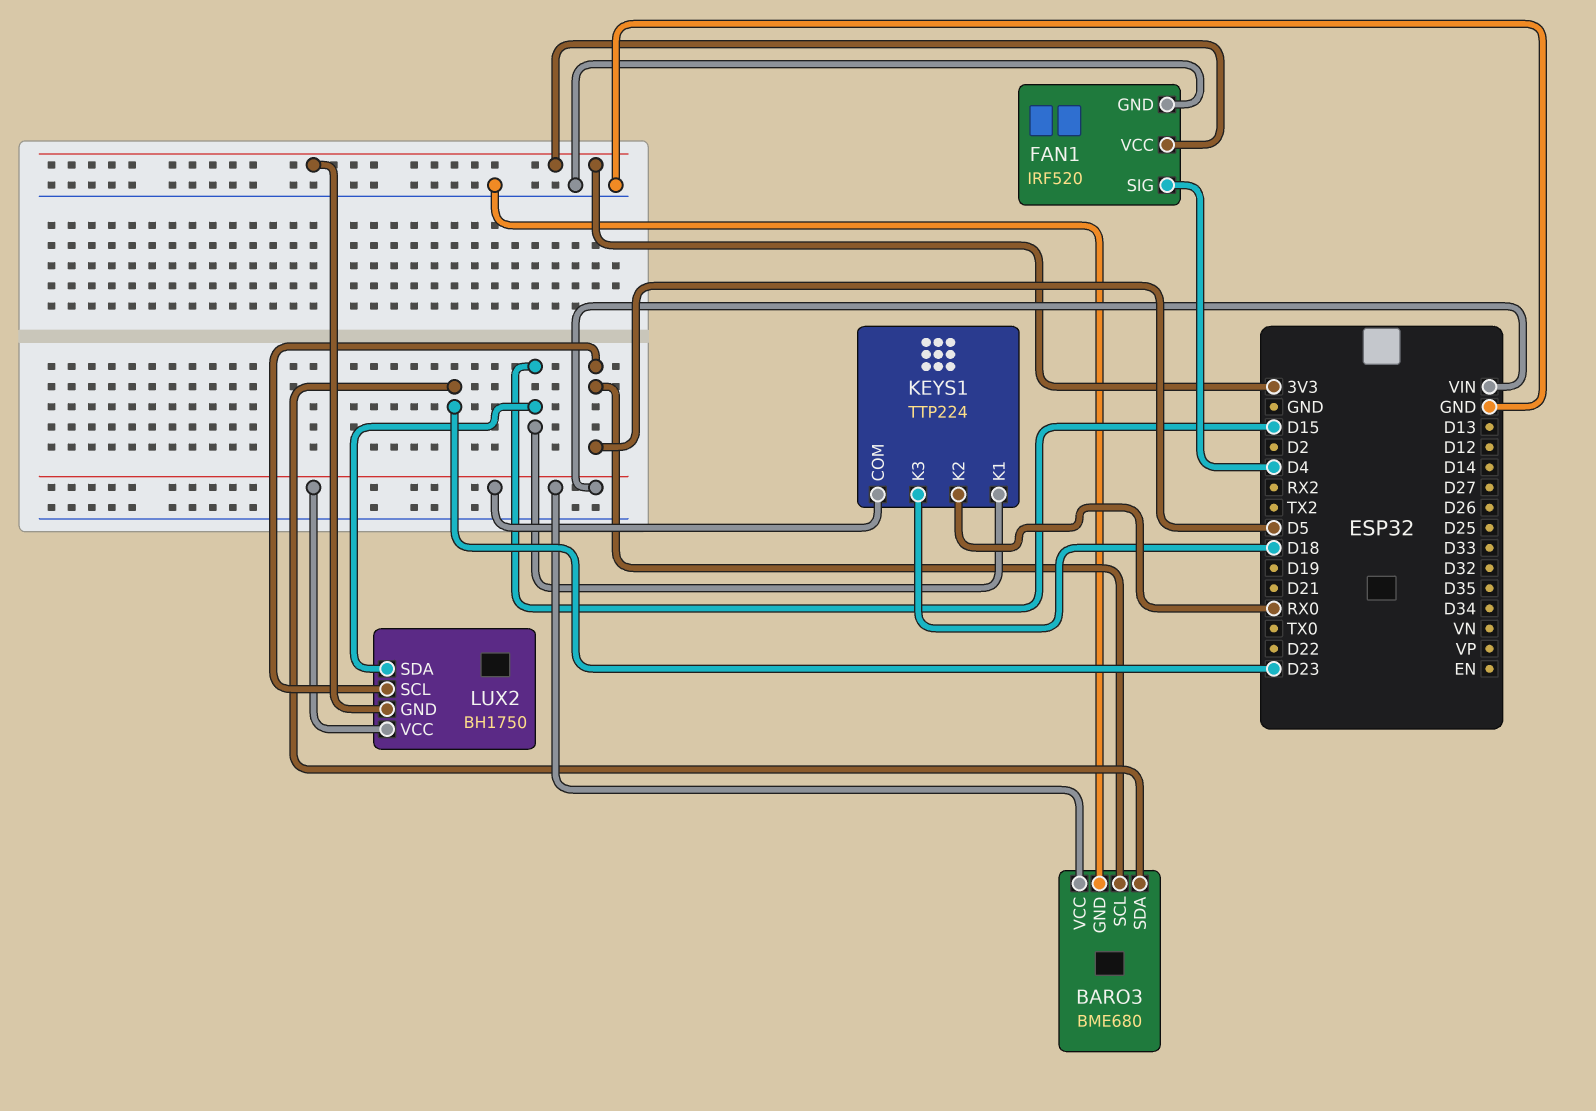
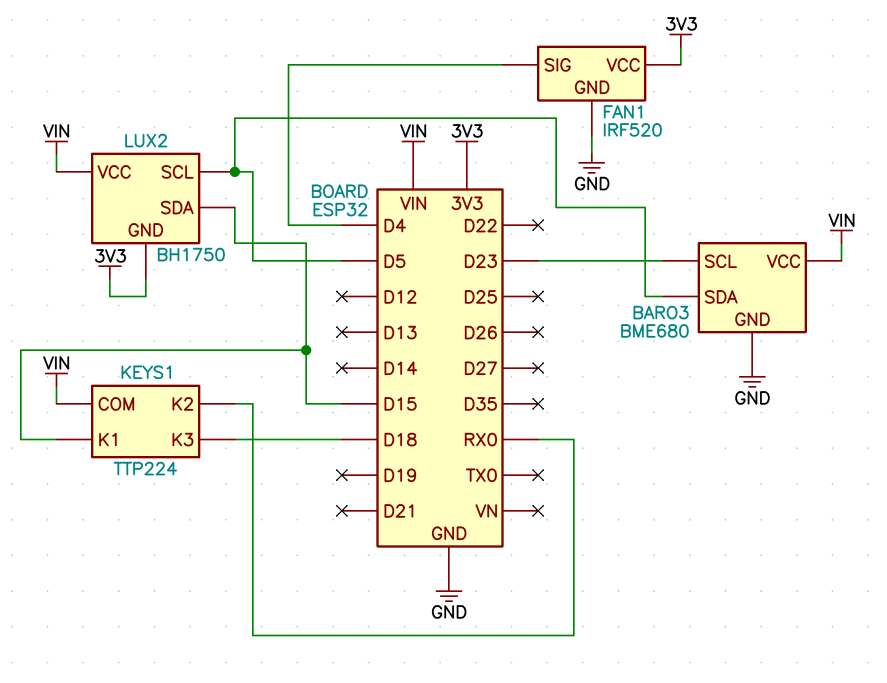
BARO3 pin SCL: D5 -> D23
BARO3 pin SDA: D23 -> D5

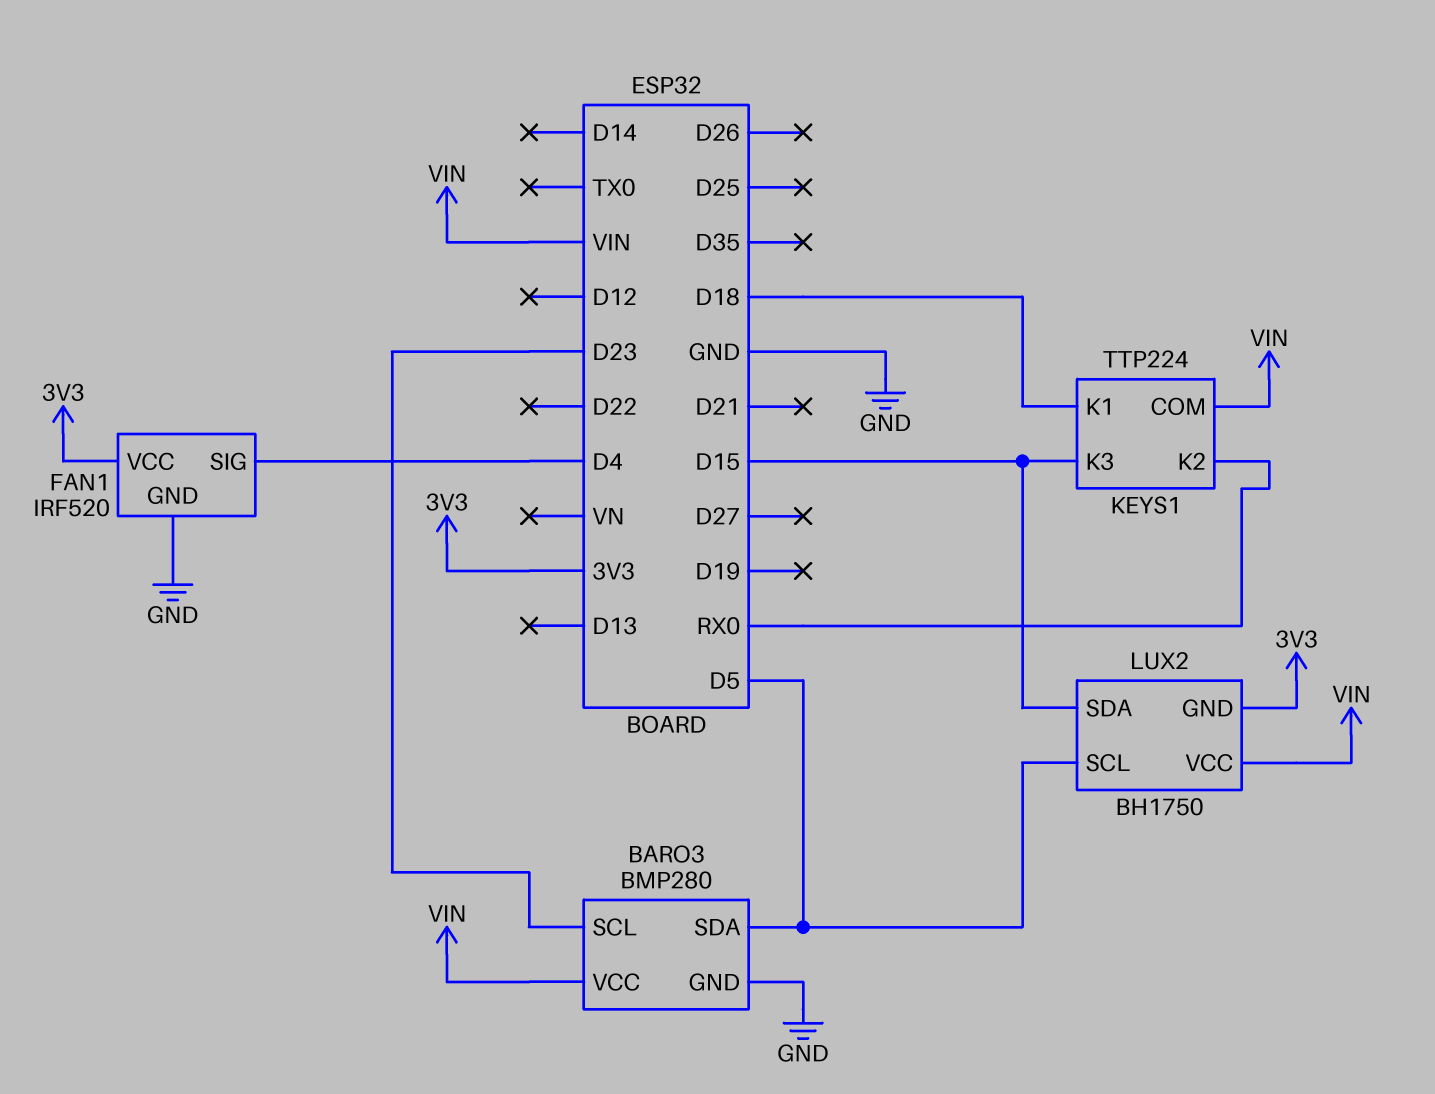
BARO3: BME680 -> BMP280
KEYS1 pin K1: D15 -> D18
KEYS1 pin K3: D18 -> D15

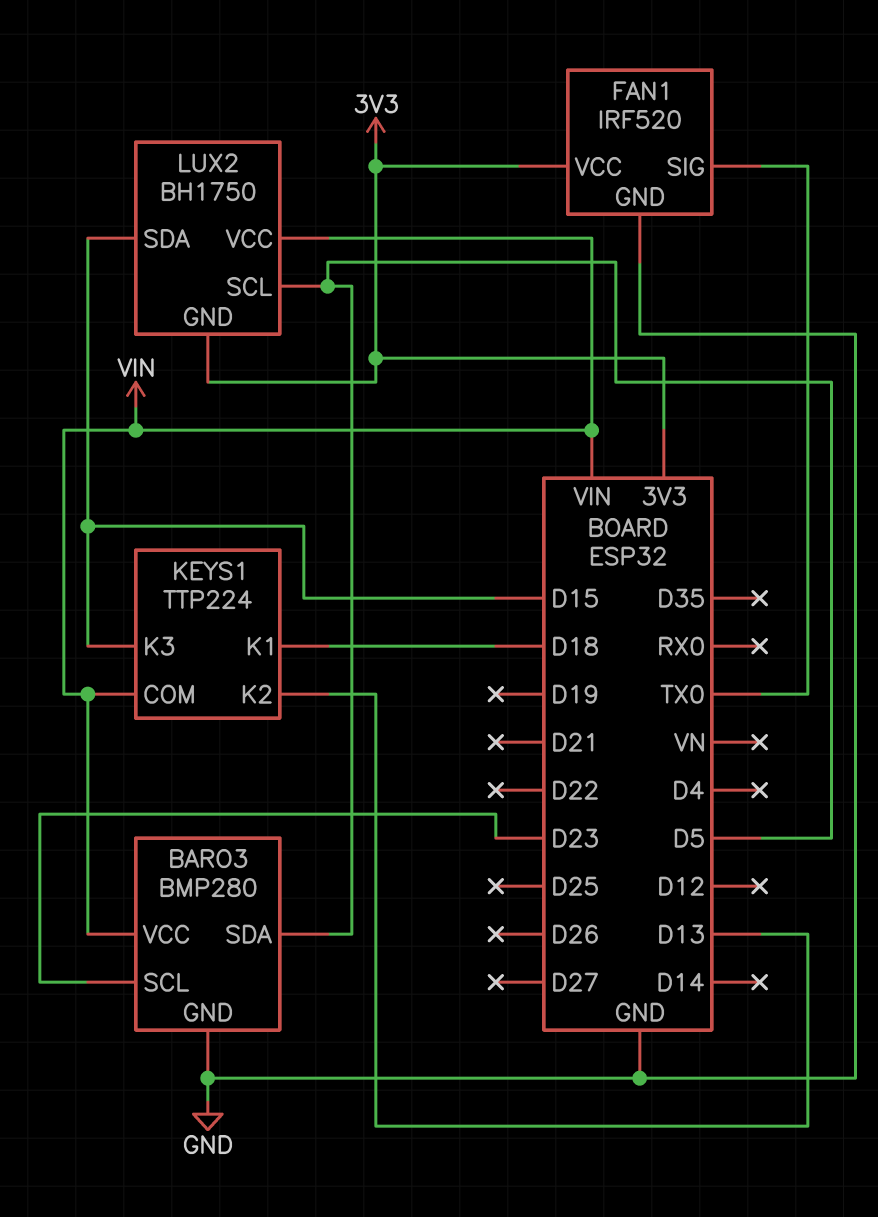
FAN1 pin SIG: D4 -> TX0
KEYS1 pin K2: RX0 -> D13

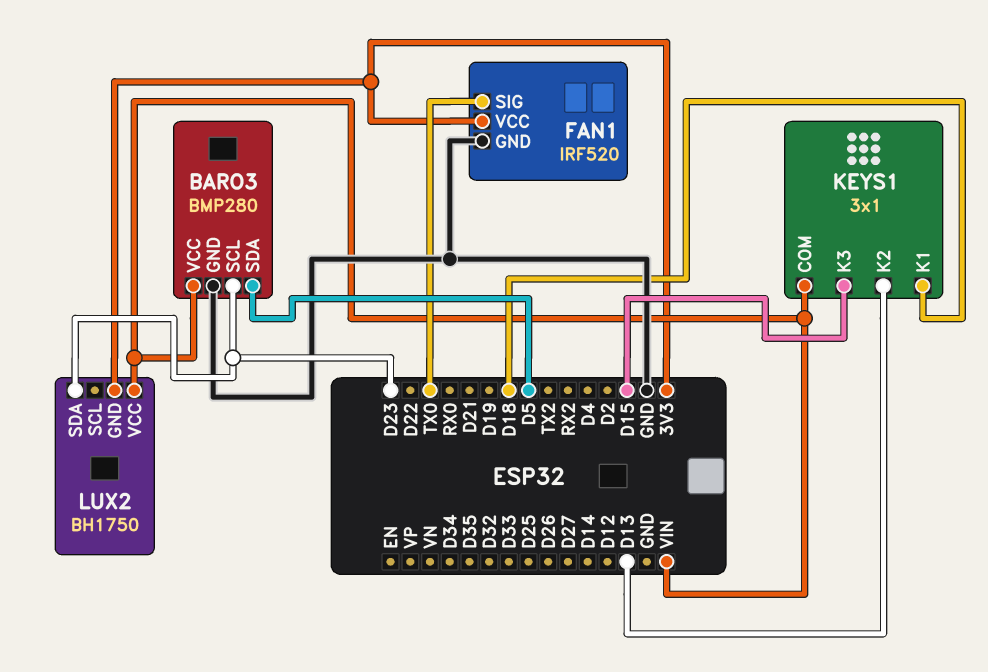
KEYS1: TTP224 -> 3x1
LUX2 pin SCL: D5 -> none
LUX2 pin SDA: D15 -> D23

